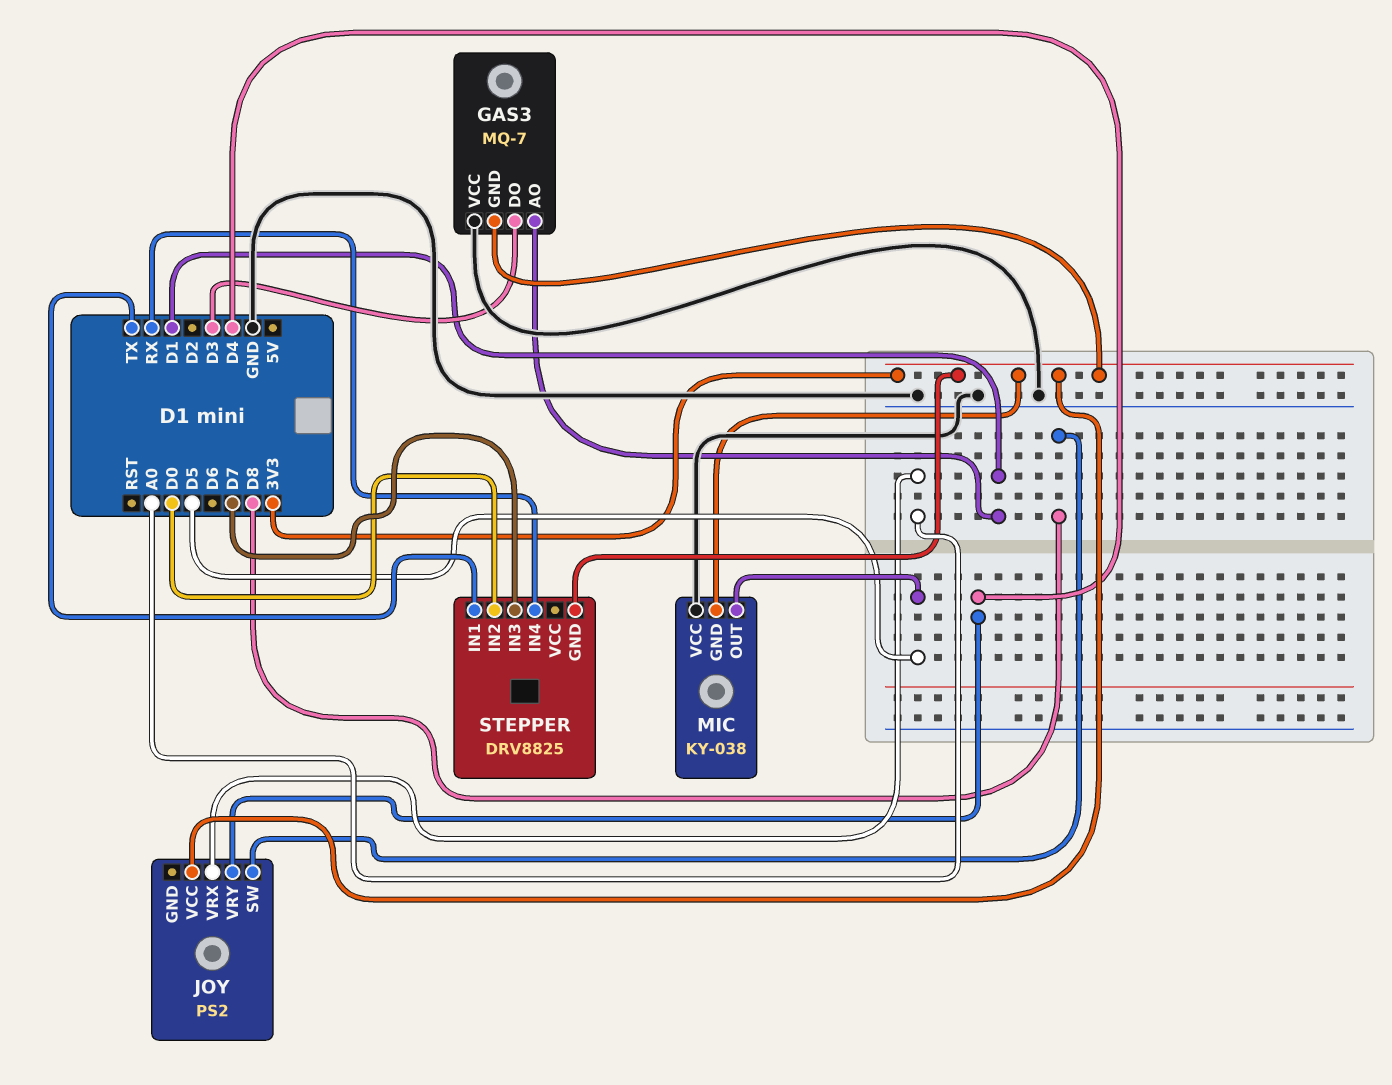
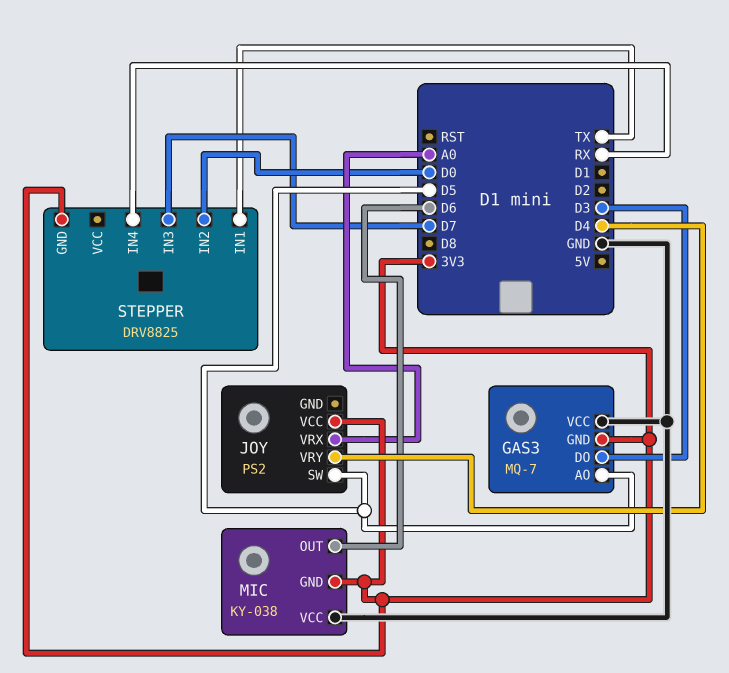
GAS3 pin AO: D1 -> D5
JOY pin SW: D8 -> D5
MIC pin OUT: D5 -> D6

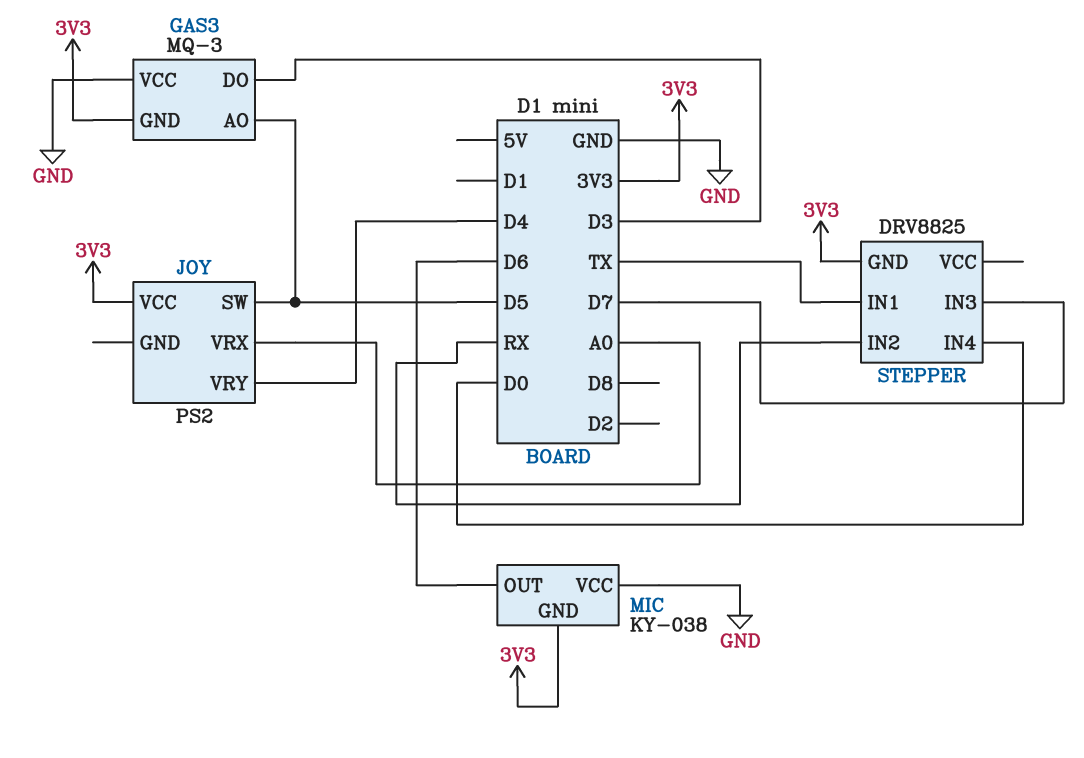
GAS3: MQ-7 -> MQ-3
STEPPER pin IN2: D0 -> RX
STEPPER pin IN4: RX -> D0

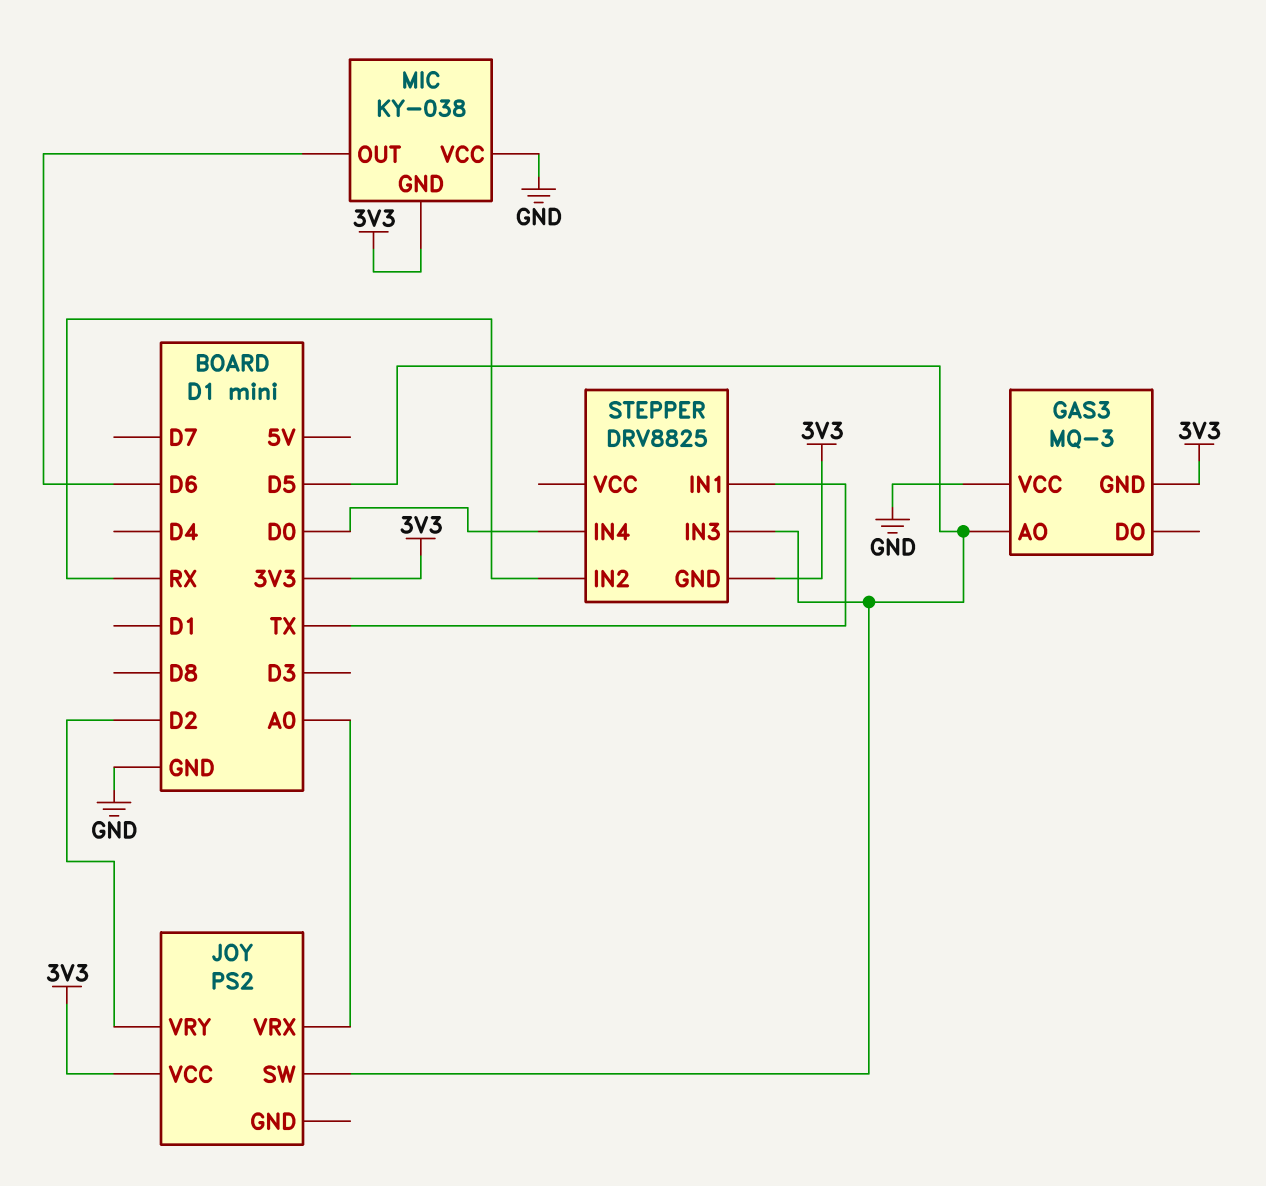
GAS3 pin DO: D3 -> none
JOY pin VRY: D4 -> D2
STEPPER pin IN3: D7 -> D5

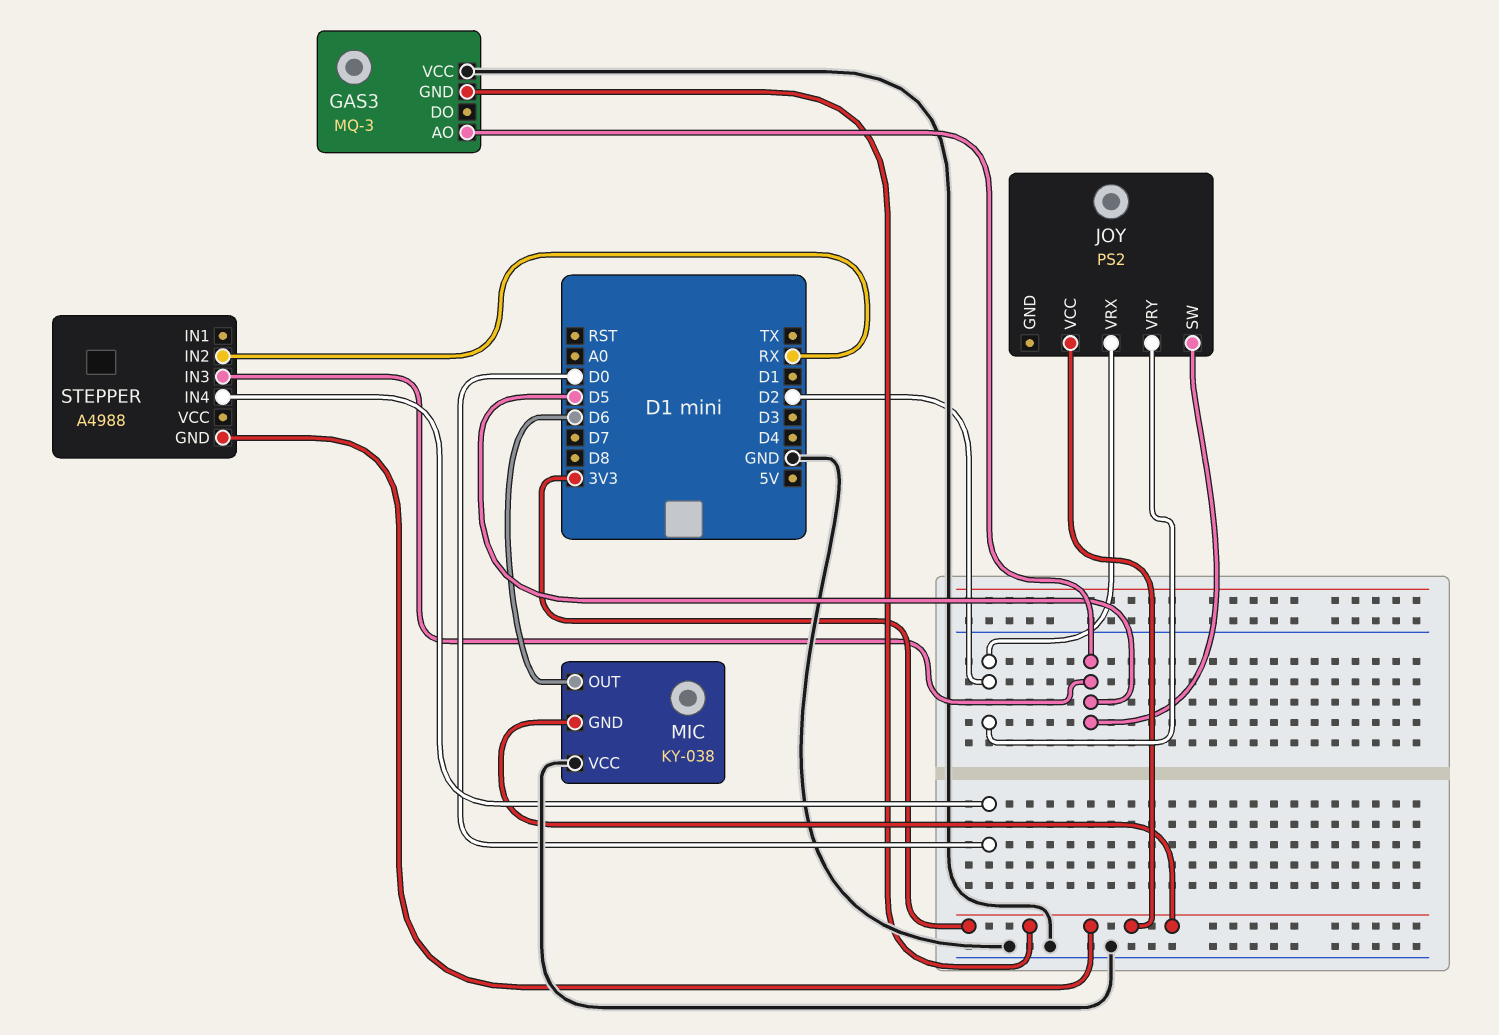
JOY pin VRX: A0 -> D2
STEPPER: DRV8825 -> A4988
STEPPER pin IN1: TX -> none

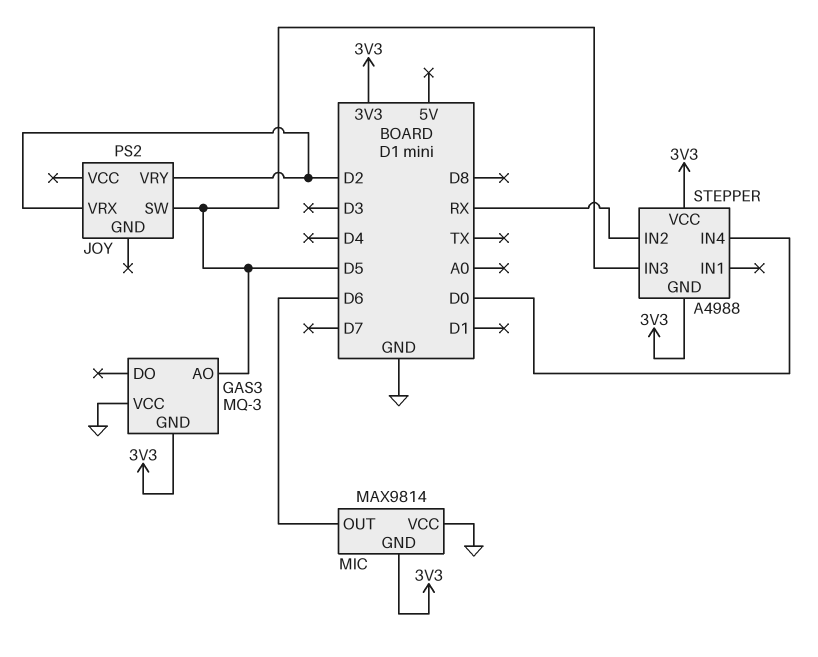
JOY pin VCC: 3V3 -> none
MIC: KY-038 -> MAX9814
STEPPER pin VCC: none -> 3V3

